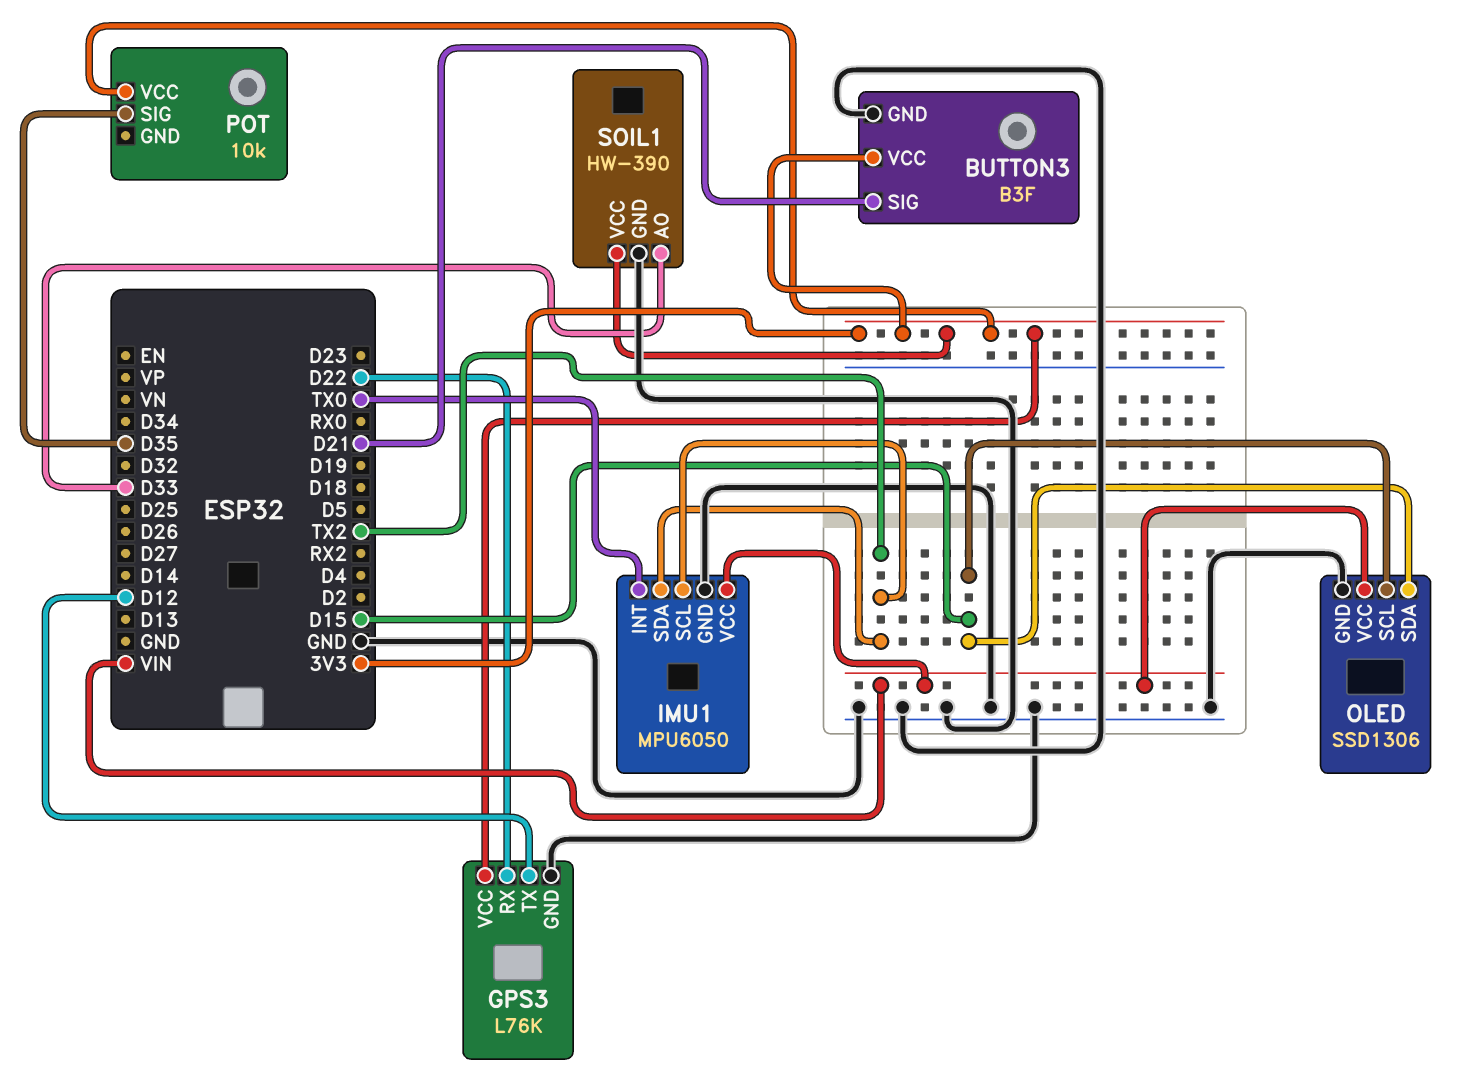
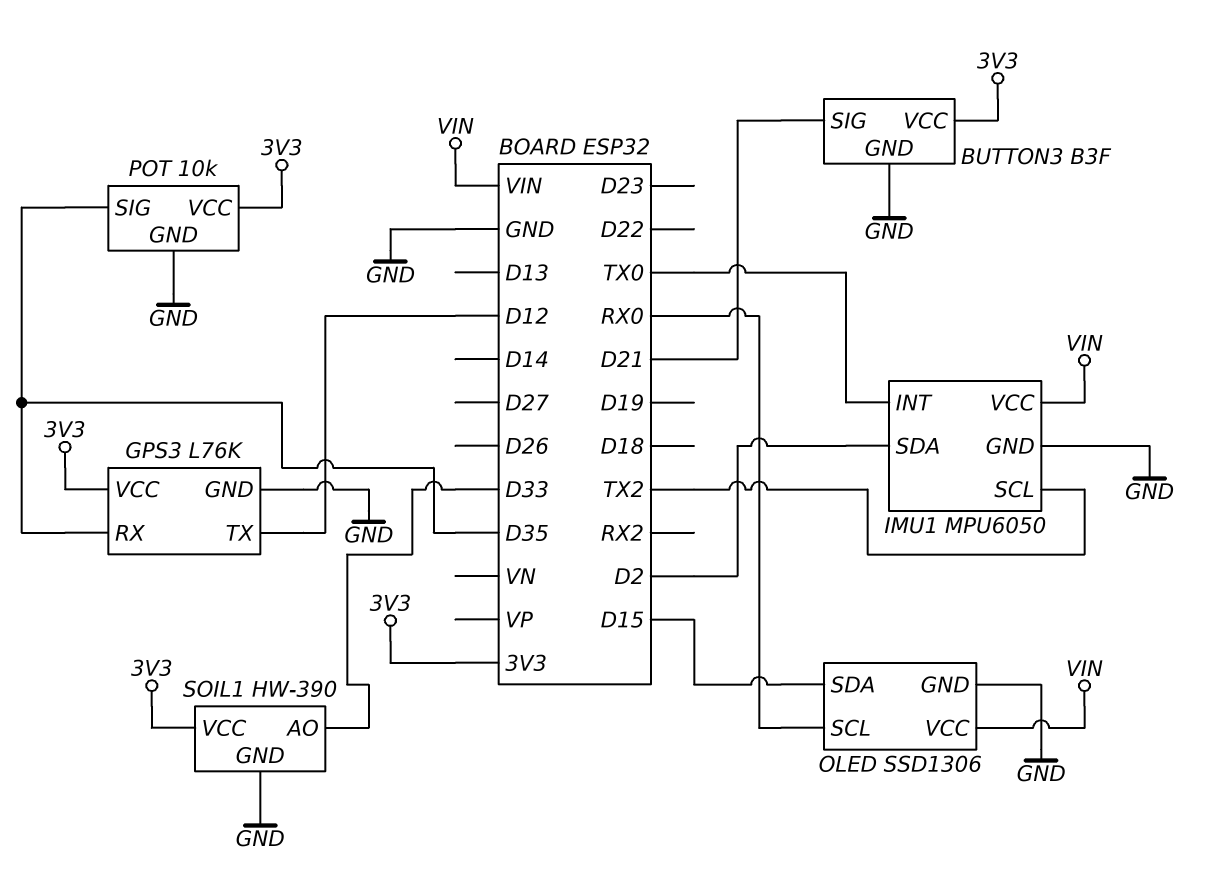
GPS3 pin RX: D22 -> D35
IMU1 pin SDA: TX2 -> D2
OLED pin SCL: D15 -> RX0
POT pin GND: none -> GND

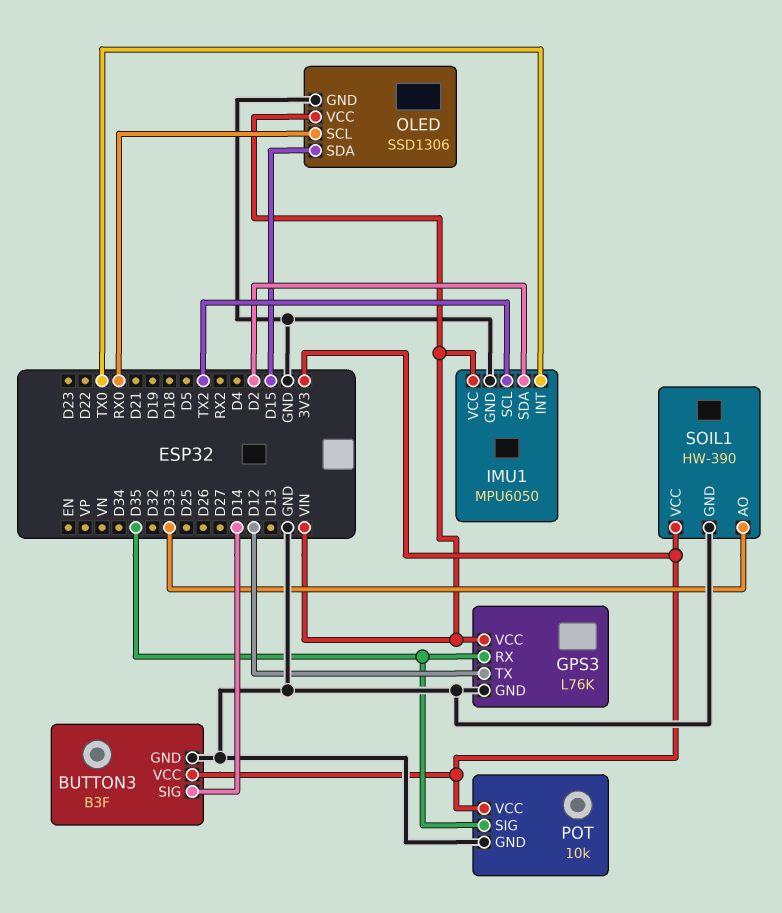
BUTTON3 pin SIG: D21 -> D14
GPS3 pin VCC: 3V3 -> VIN

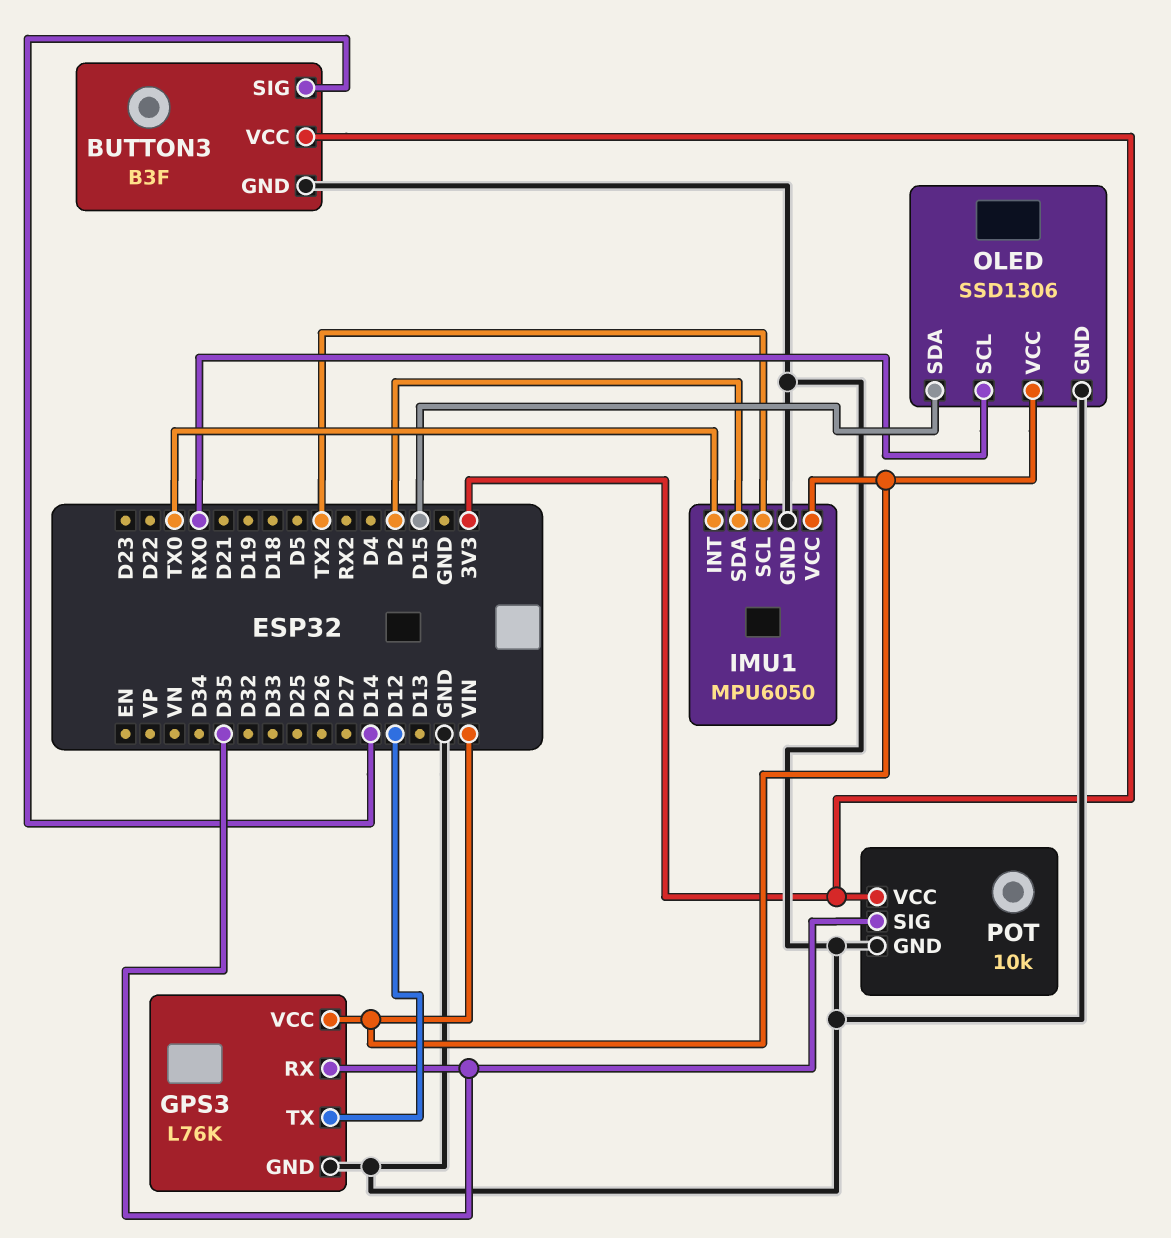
SOIL1: HW-390 -> none
SOIL1 pin AO: D33 -> none
SOIL1 pin GND: GND -> none
SOIL1 pin VCC: 3V3 -> none

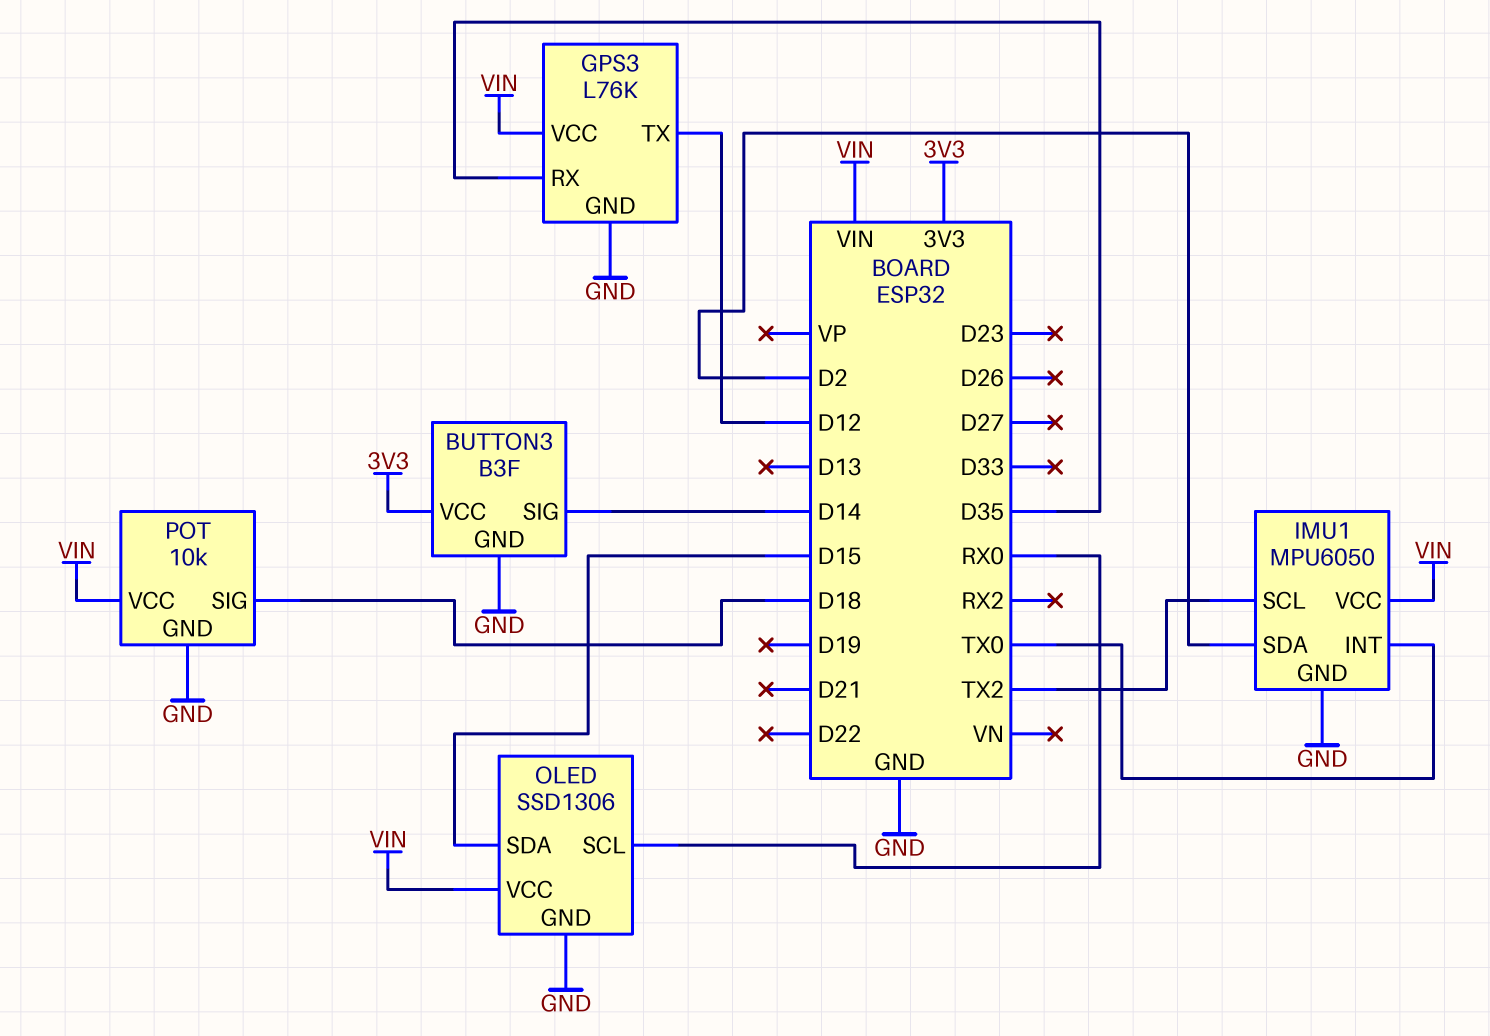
POT pin SIG: D35 -> D18
POT pin VCC: 3V3 -> VIN

